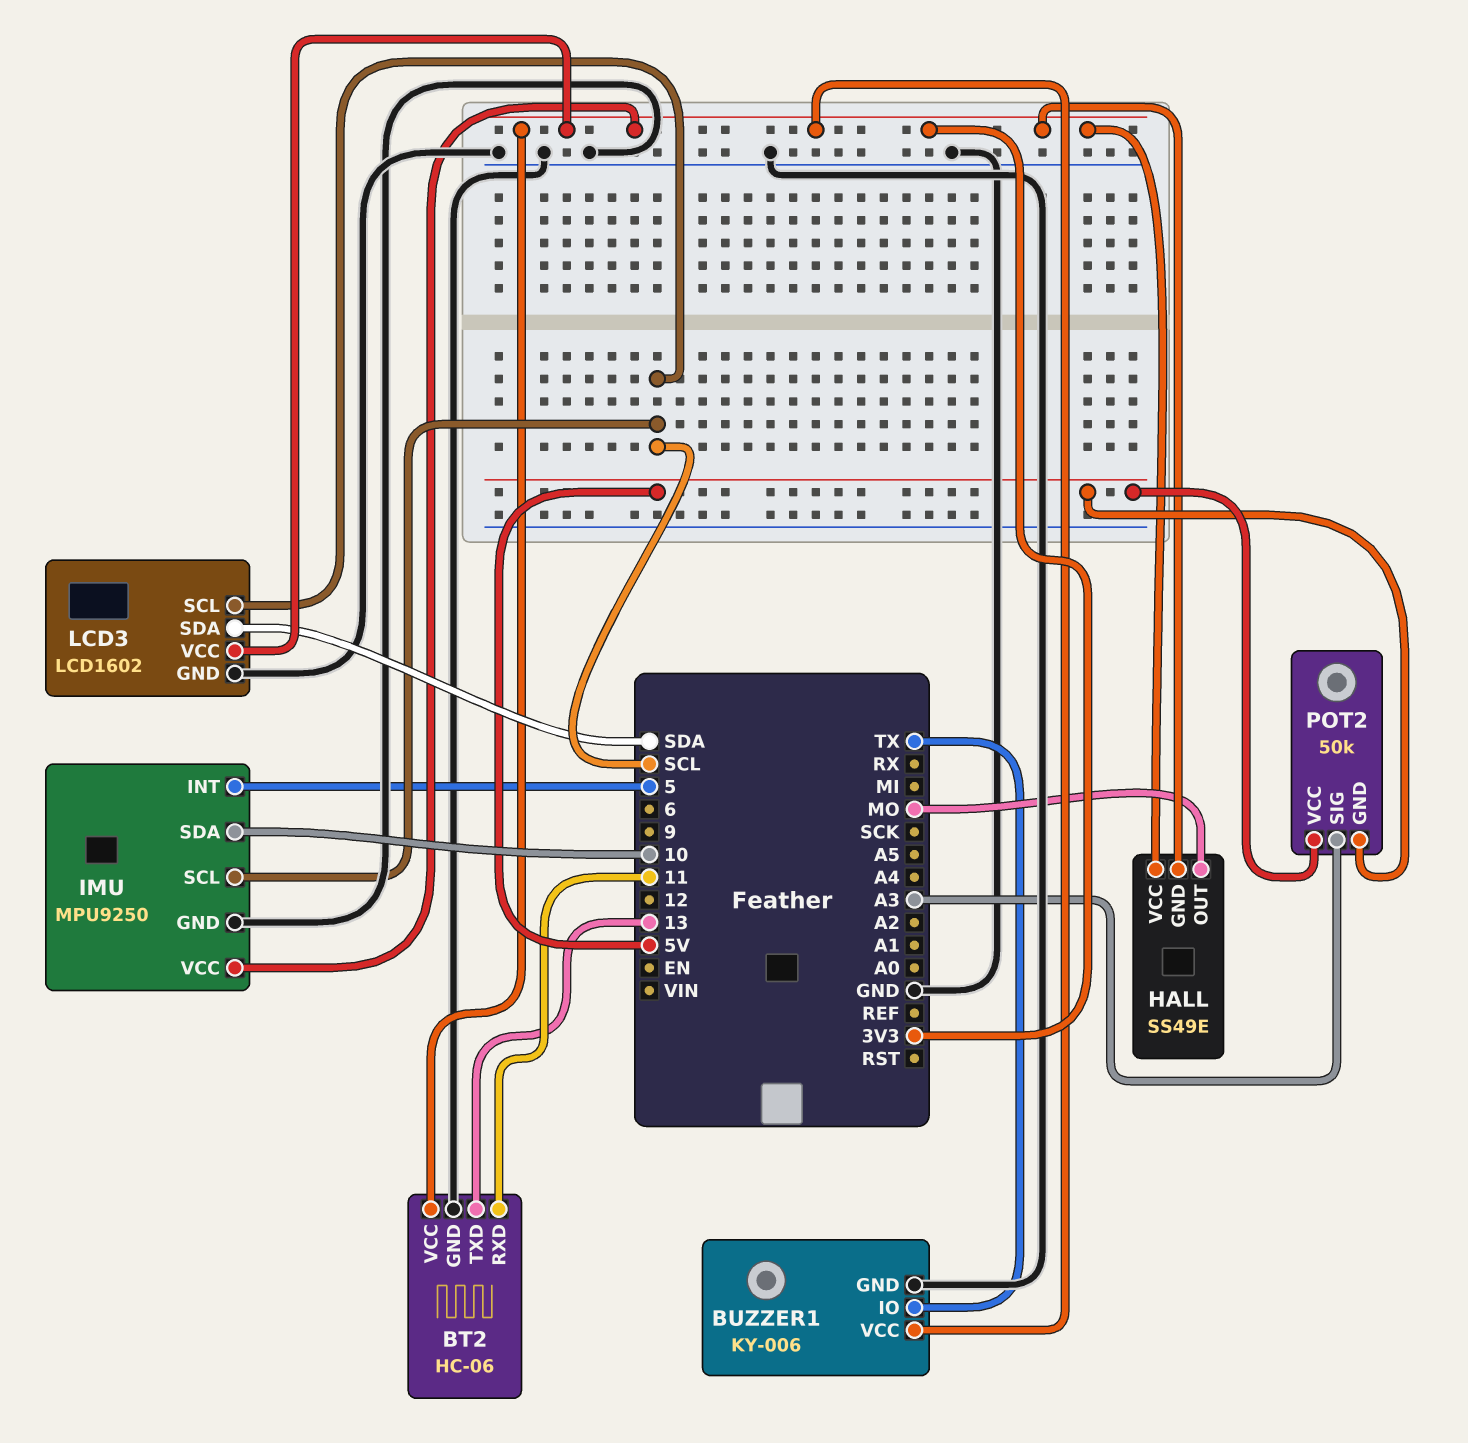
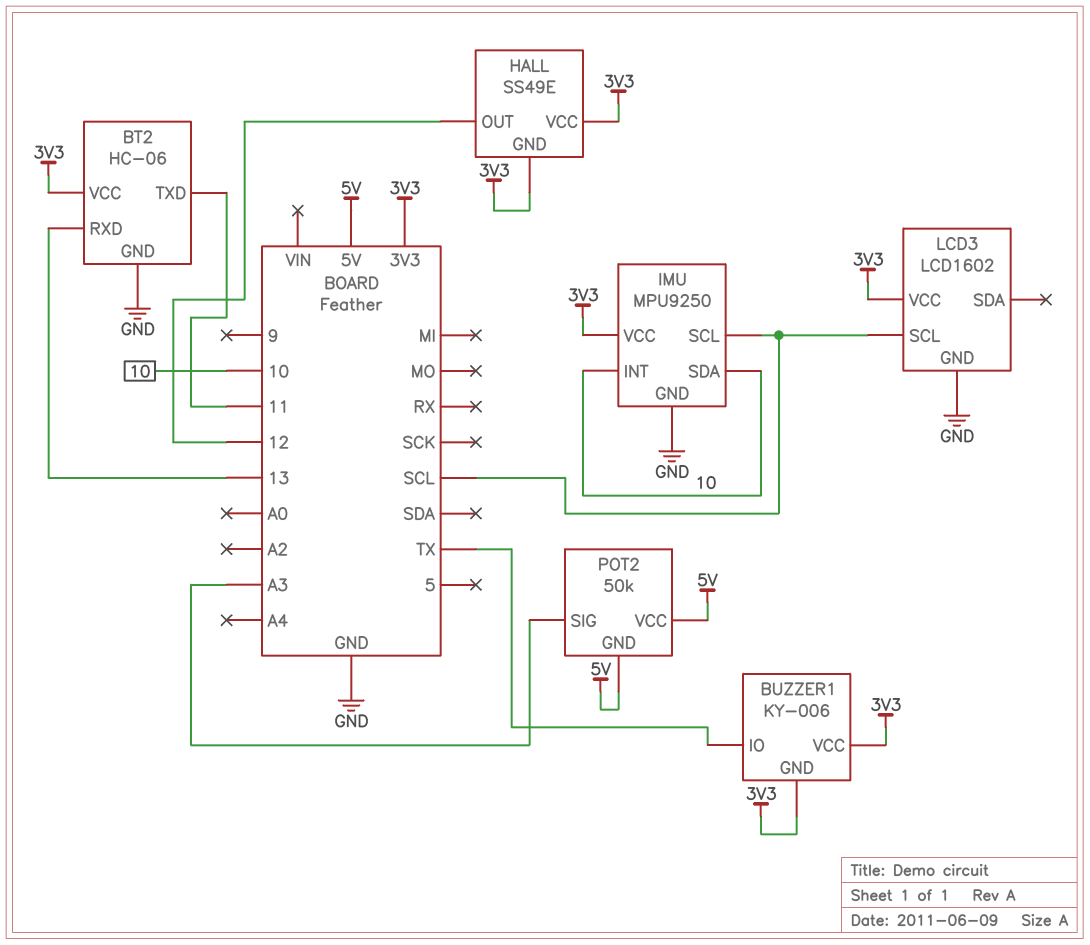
BT2 pin RXD: 11 -> 13
BT2 pin TXD: 13 -> 11
BUZZER1 pin GND: GND -> 3V3
HALL pin OUT: MO -> 12
IMU pin INT: 5 -> 10
LCD3 pin SDA: SDA -> none

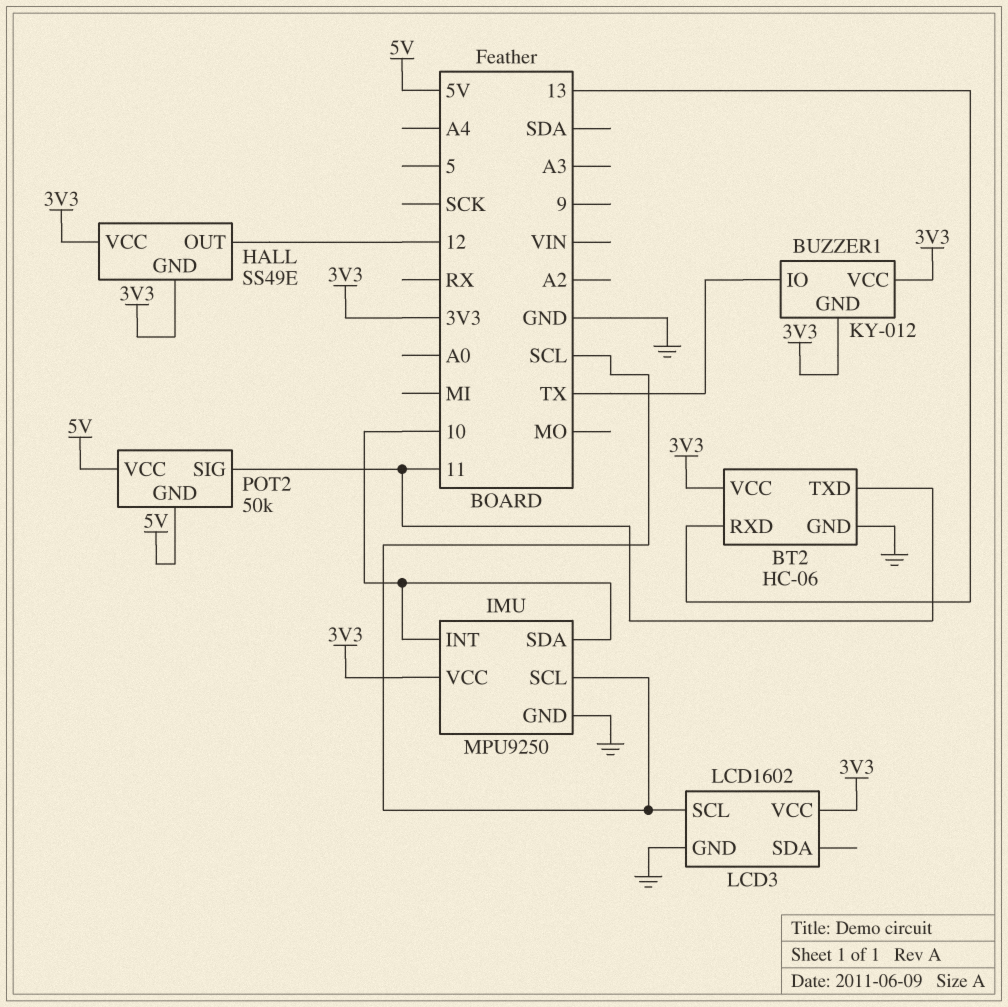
BUZZER1: KY-006 -> KY-012
POT2 pin SIG: A3 -> 11

